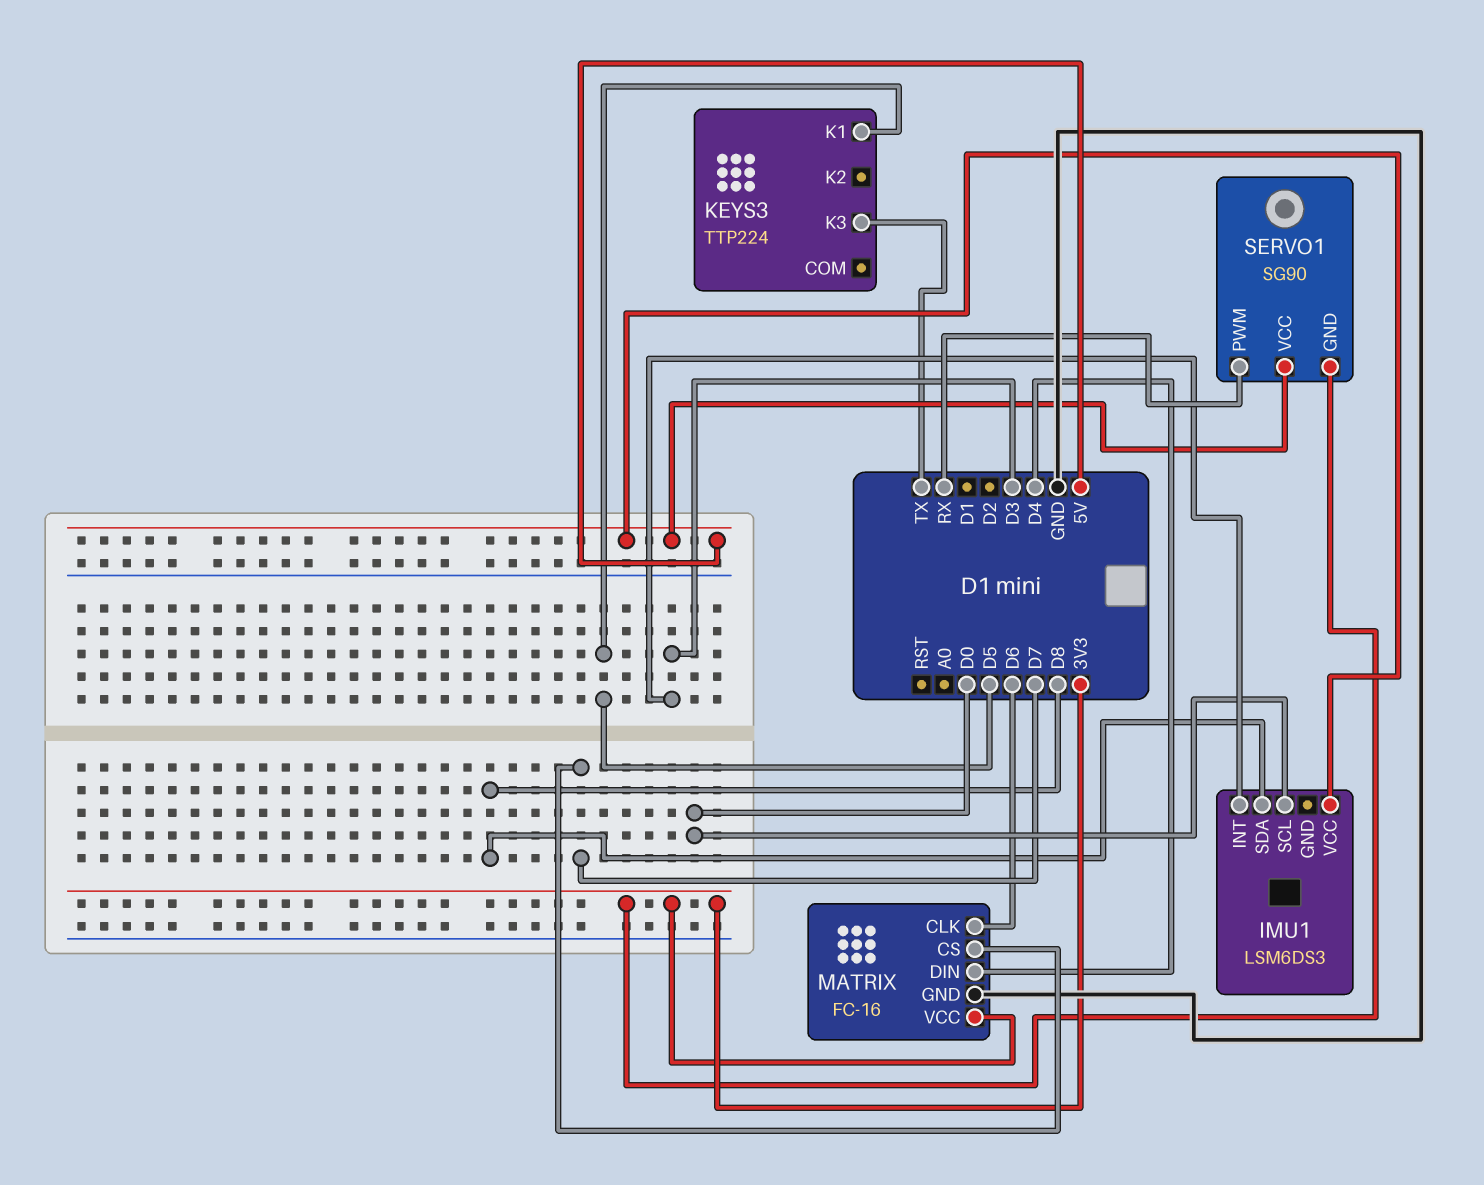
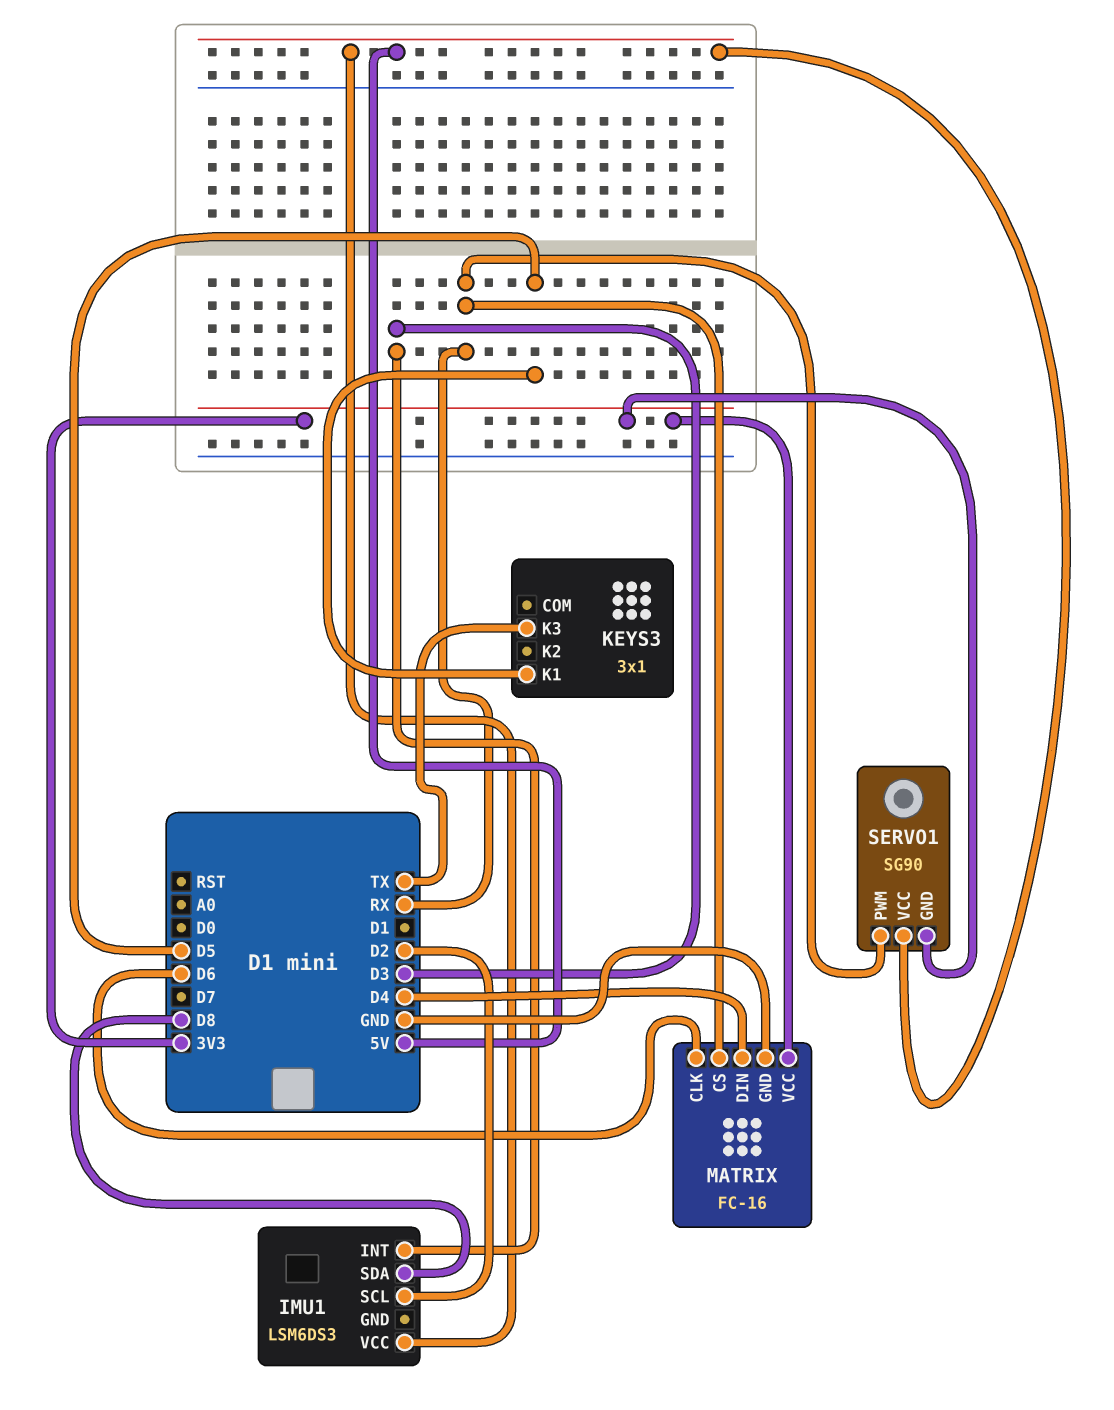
IMU1 pin SCL: D0 -> D2
KEYS3: TTP224 -> 3x1
MATRIX pin CS: D7 -> RX

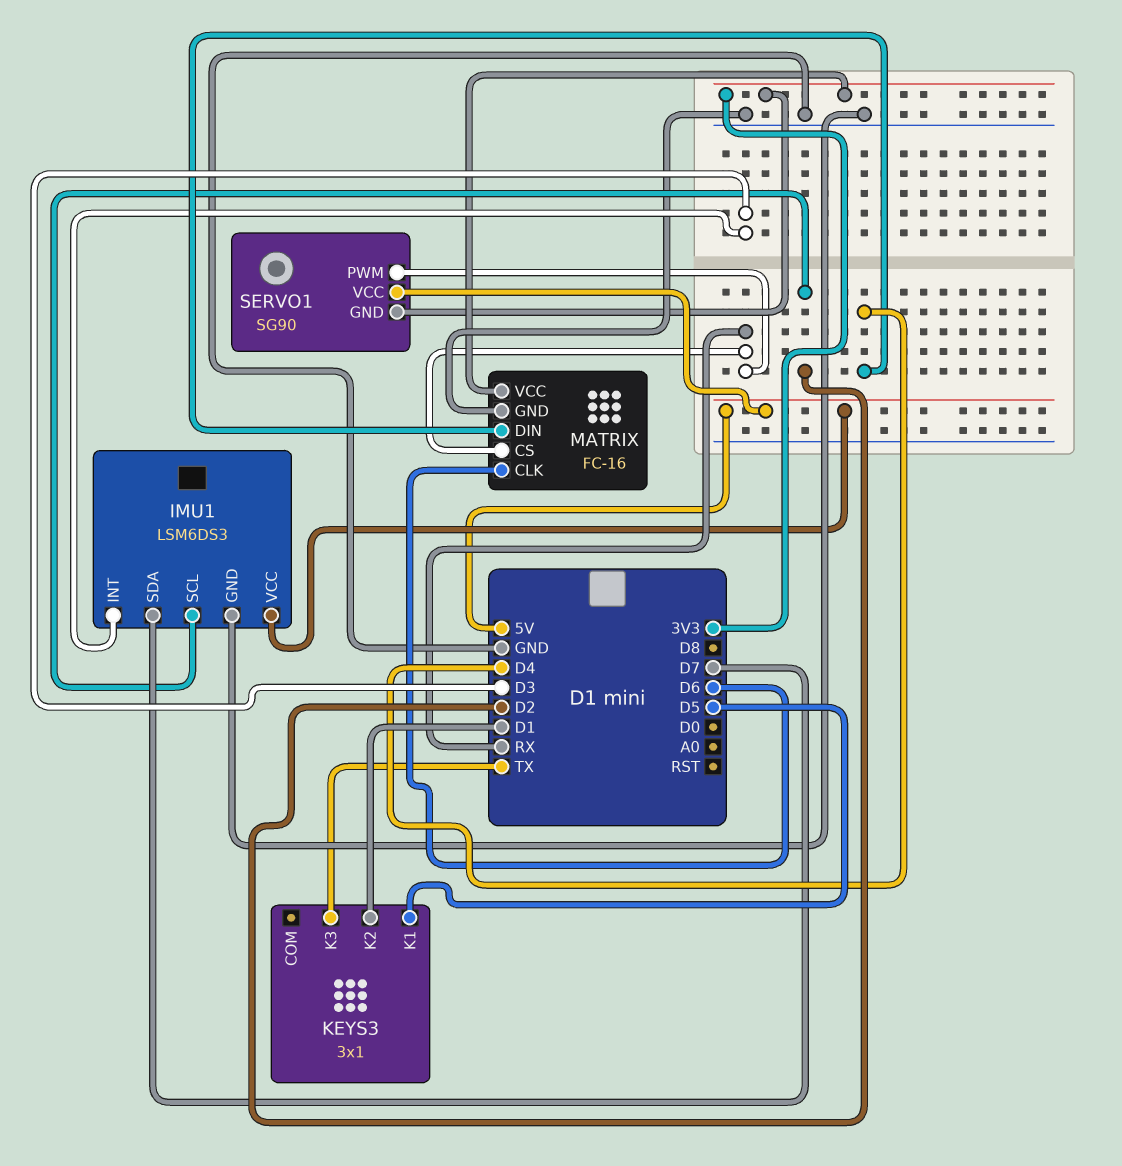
IMU1 pin GND: none -> GND
IMU1 pin SDA: D8 -> D7
KEYS3 pin K2: none -> D1

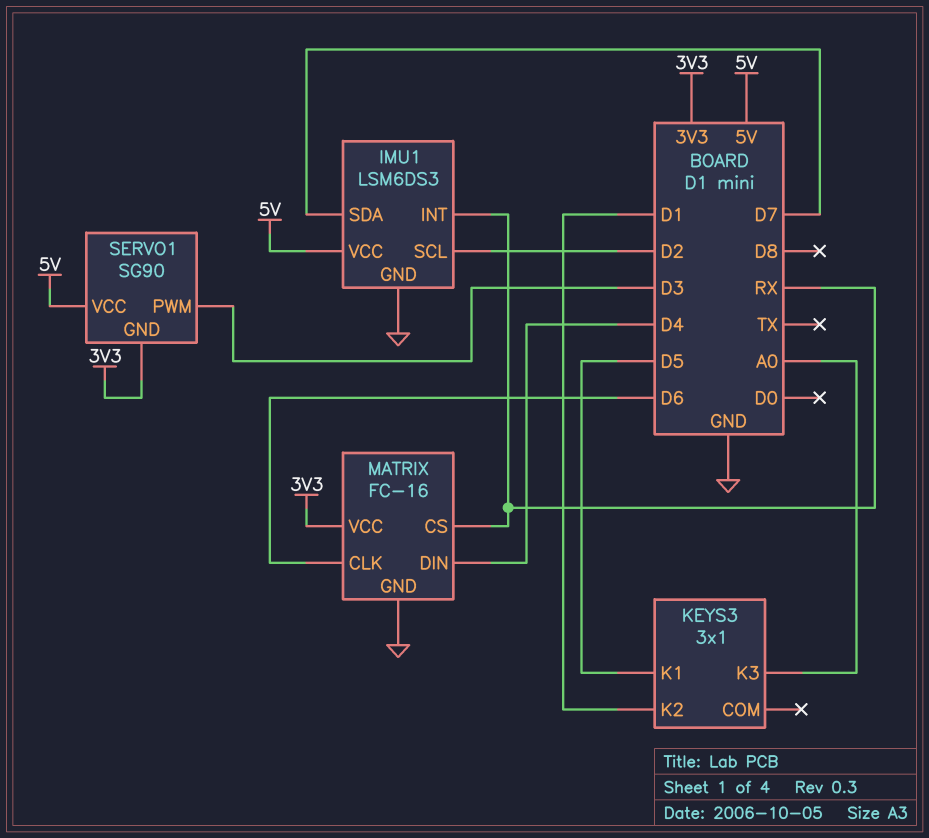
IMU1 pin INT: D3 -> RX
KEYS3 pin K3: TX -> A0
SERVO1 pin PWM: RX -> D3

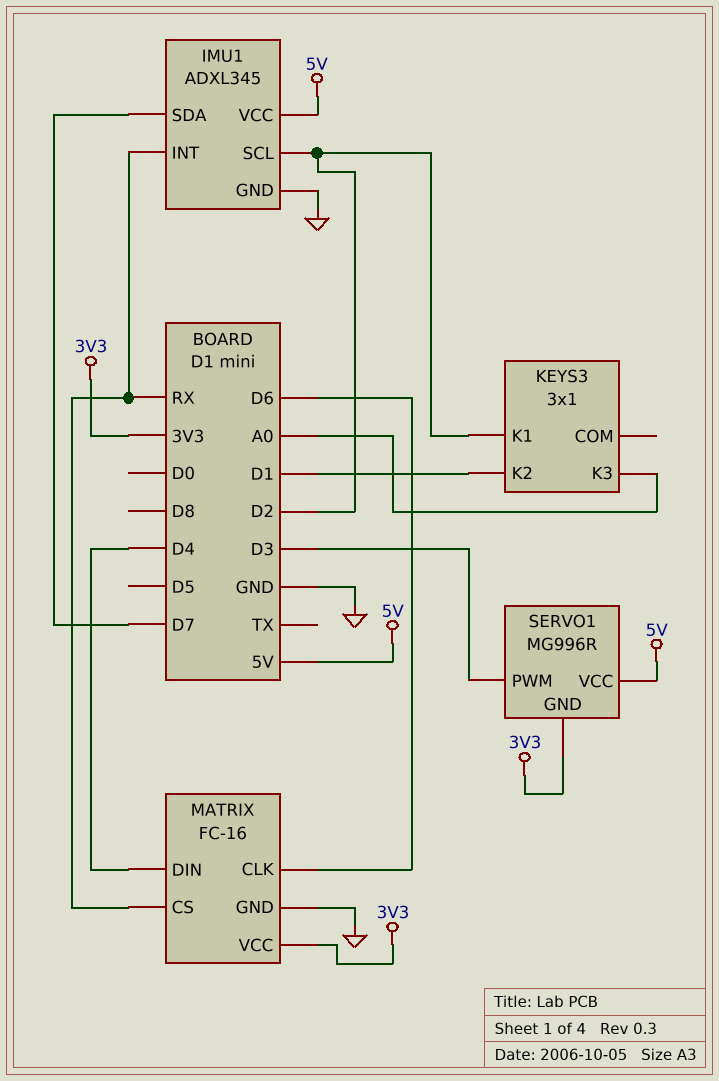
IMU1: LSM6DS3 -> ADXL345
KEYS3 pin K1: D5 -> D2
SERVO1: SG90 -> MG996R

